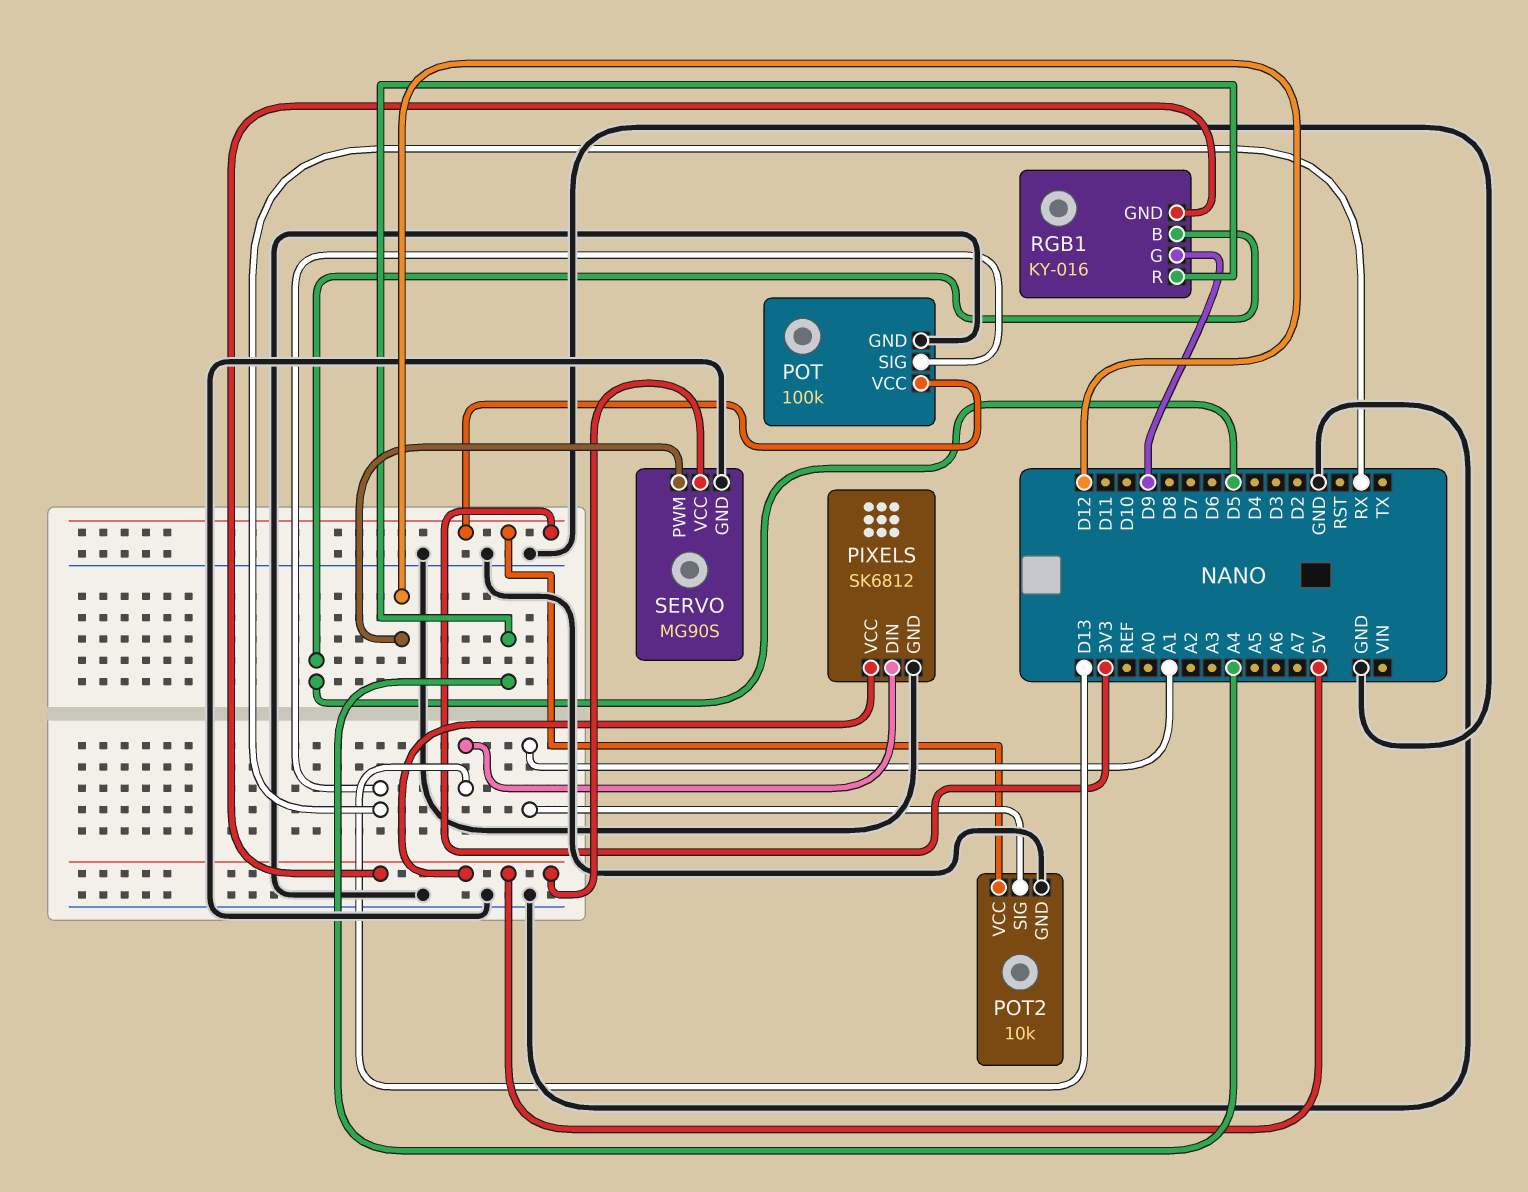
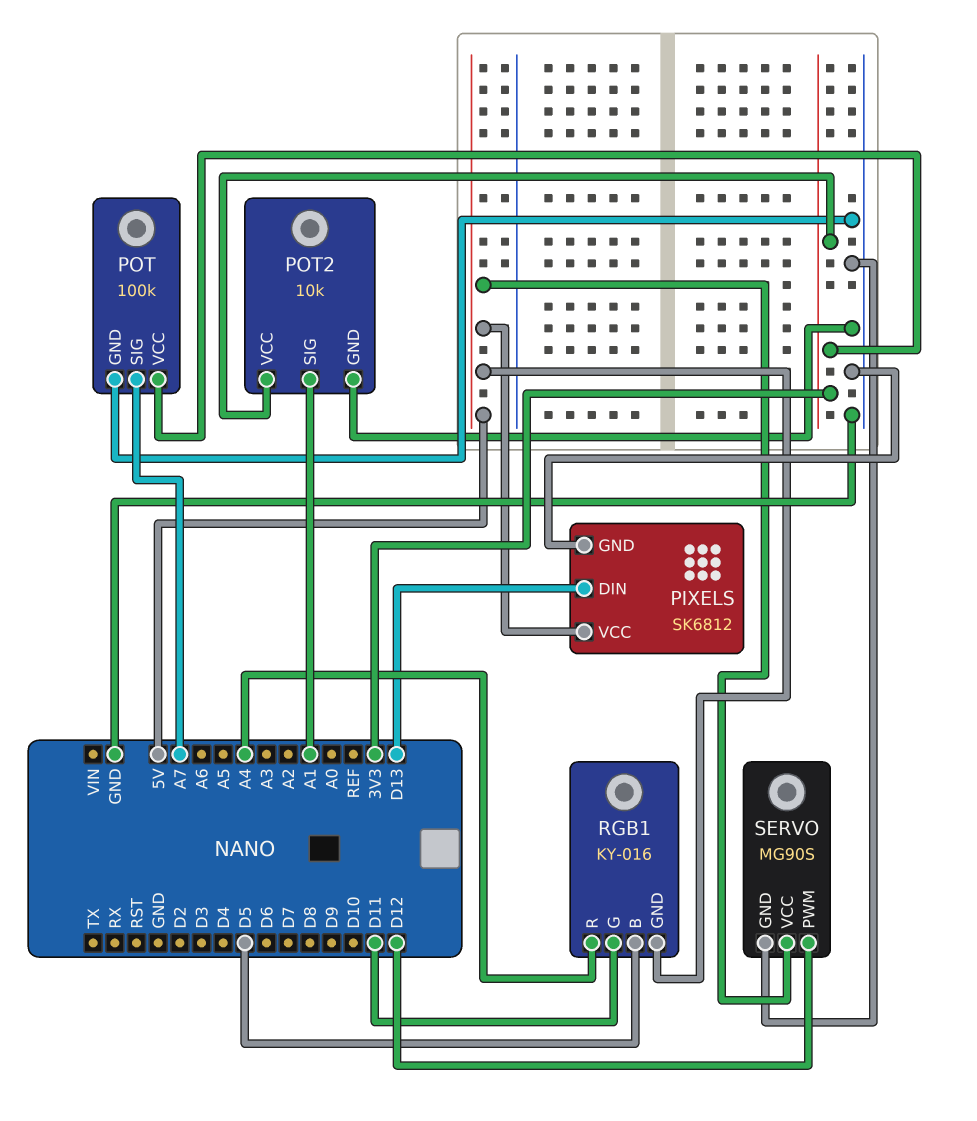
POT pin SIG: RX -> A7
RGB1 pin G: D9 -> D11

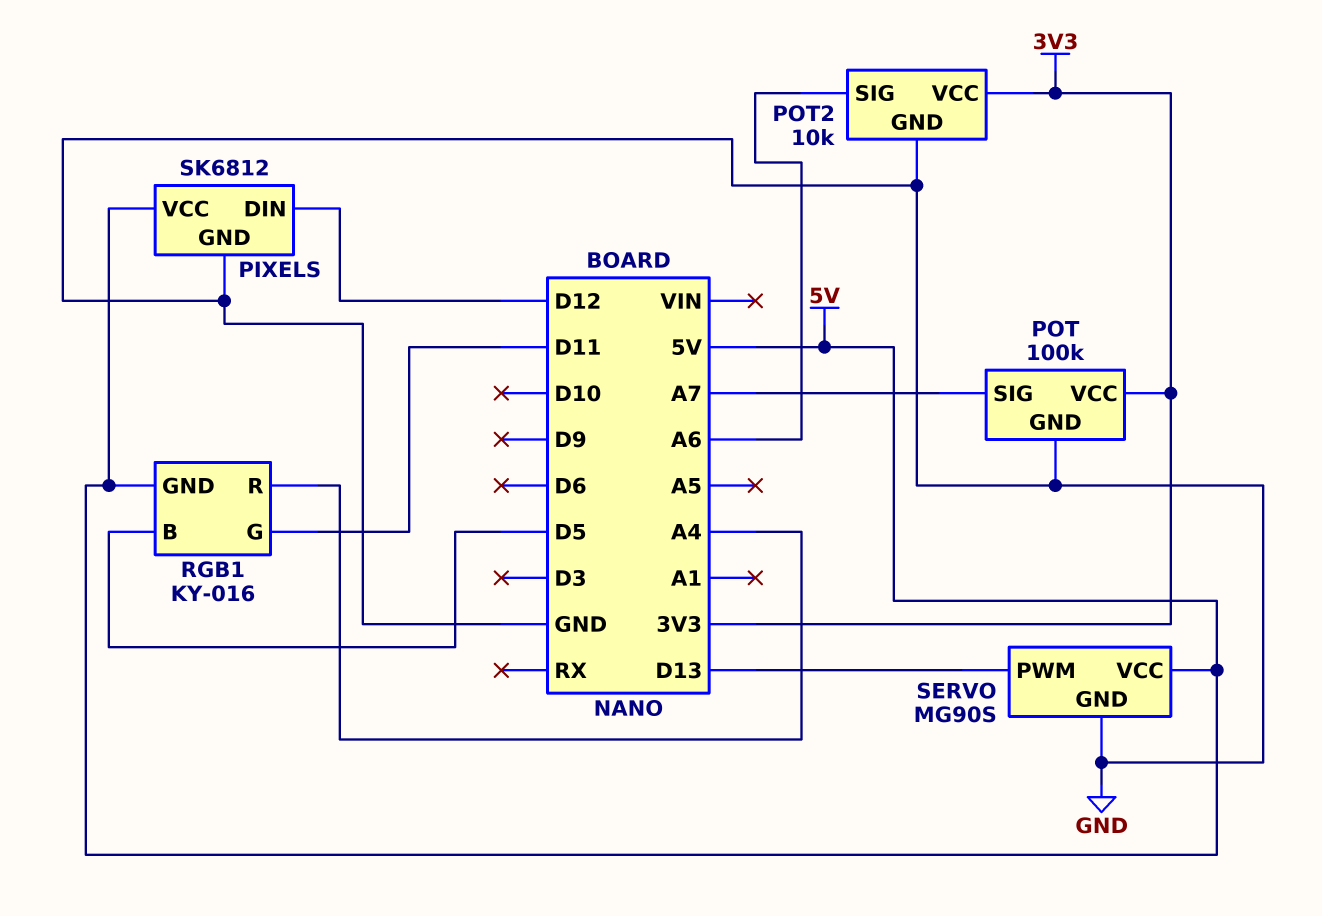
PIXELS pin DIN: D13 -> D12
POT2 pin SIG: A1 -> A6
SERVO pin PWM: D12 -> D13

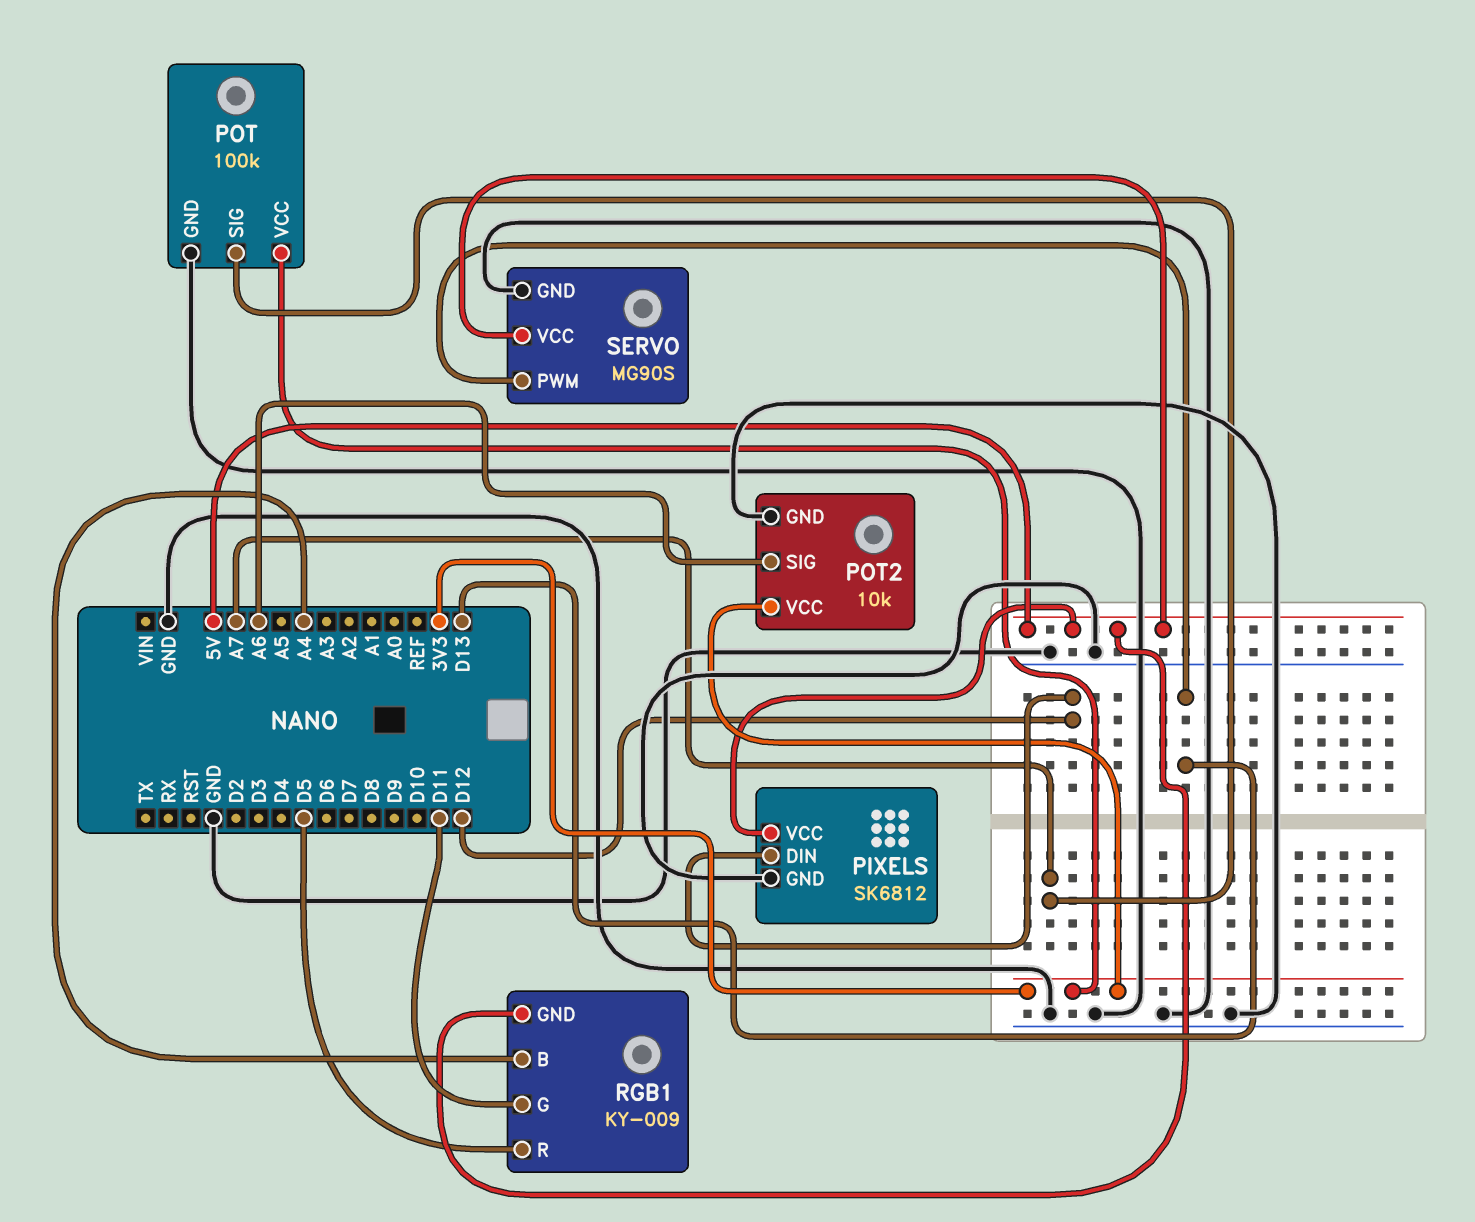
RGB1: KY-016 -> KY-009
RGB1 pin B: D5 -> A4
RGB1 pin R: A4 -> D5

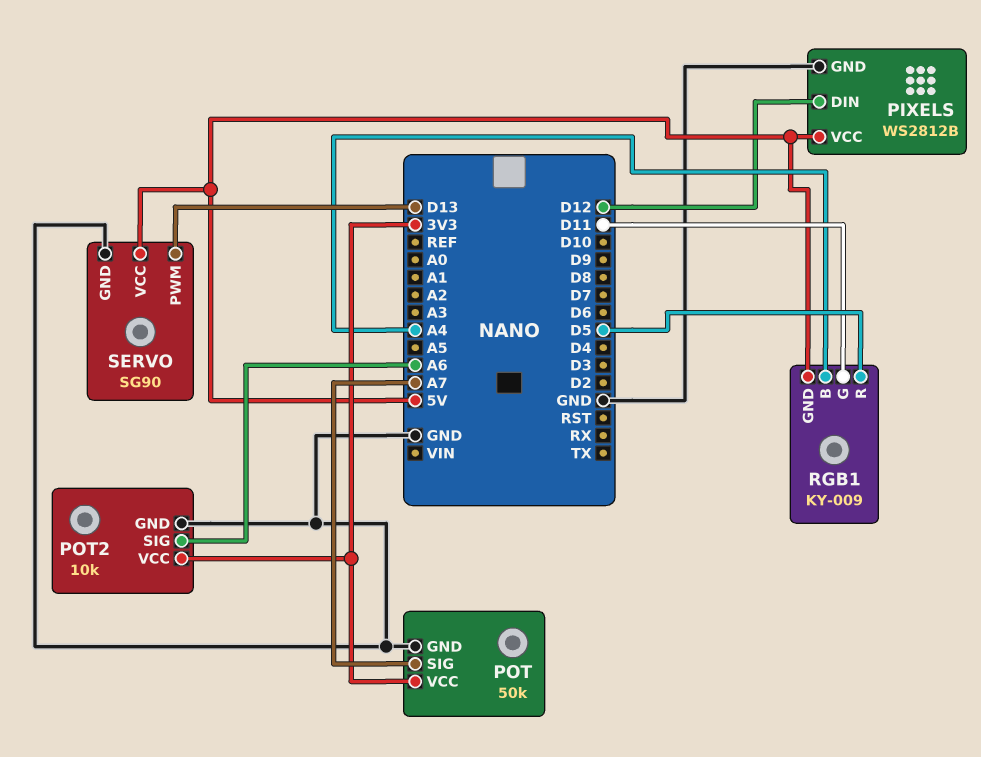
PIXELS: SK6812 -> WS2812B
POT: 100k -> 50k
SERVO: MG90S -> SG90

